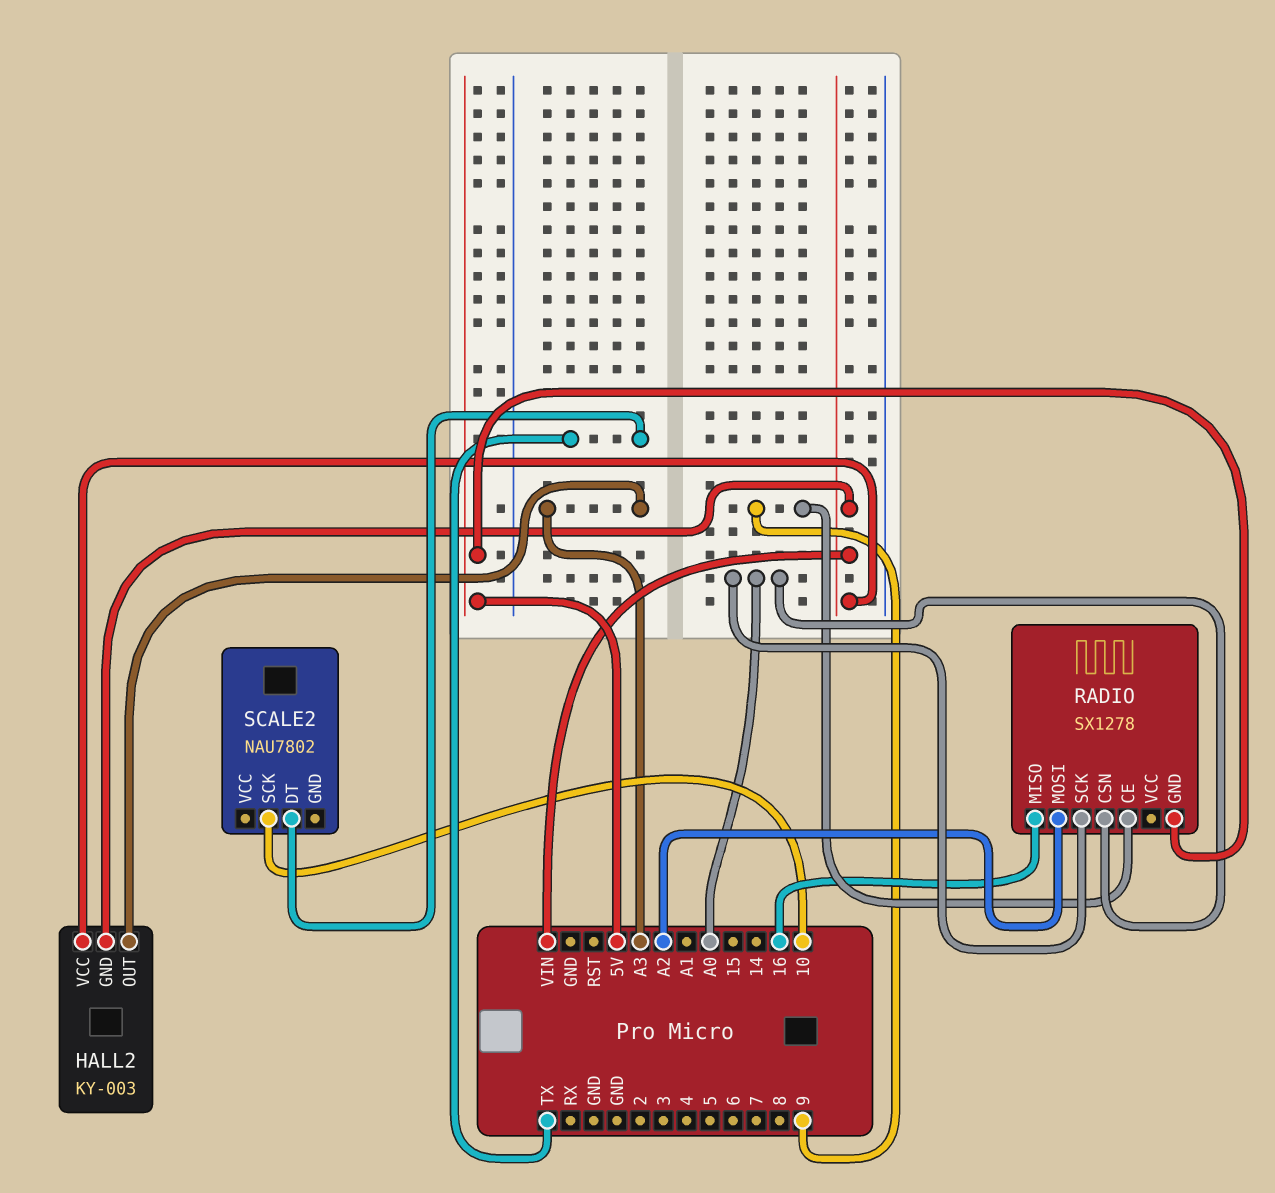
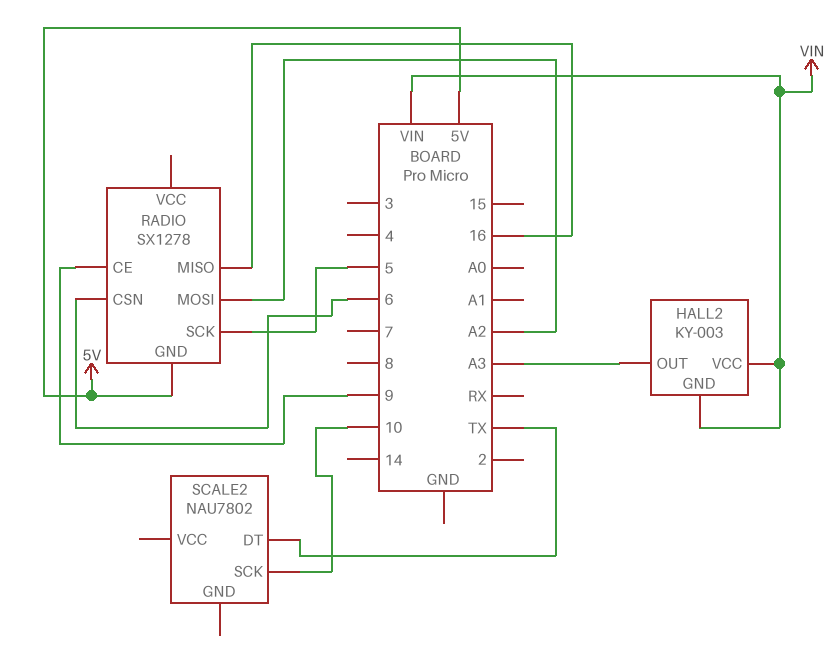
RADIO pin CSN: A0 -> 6
RADIO pin SCK: A0 -> 5

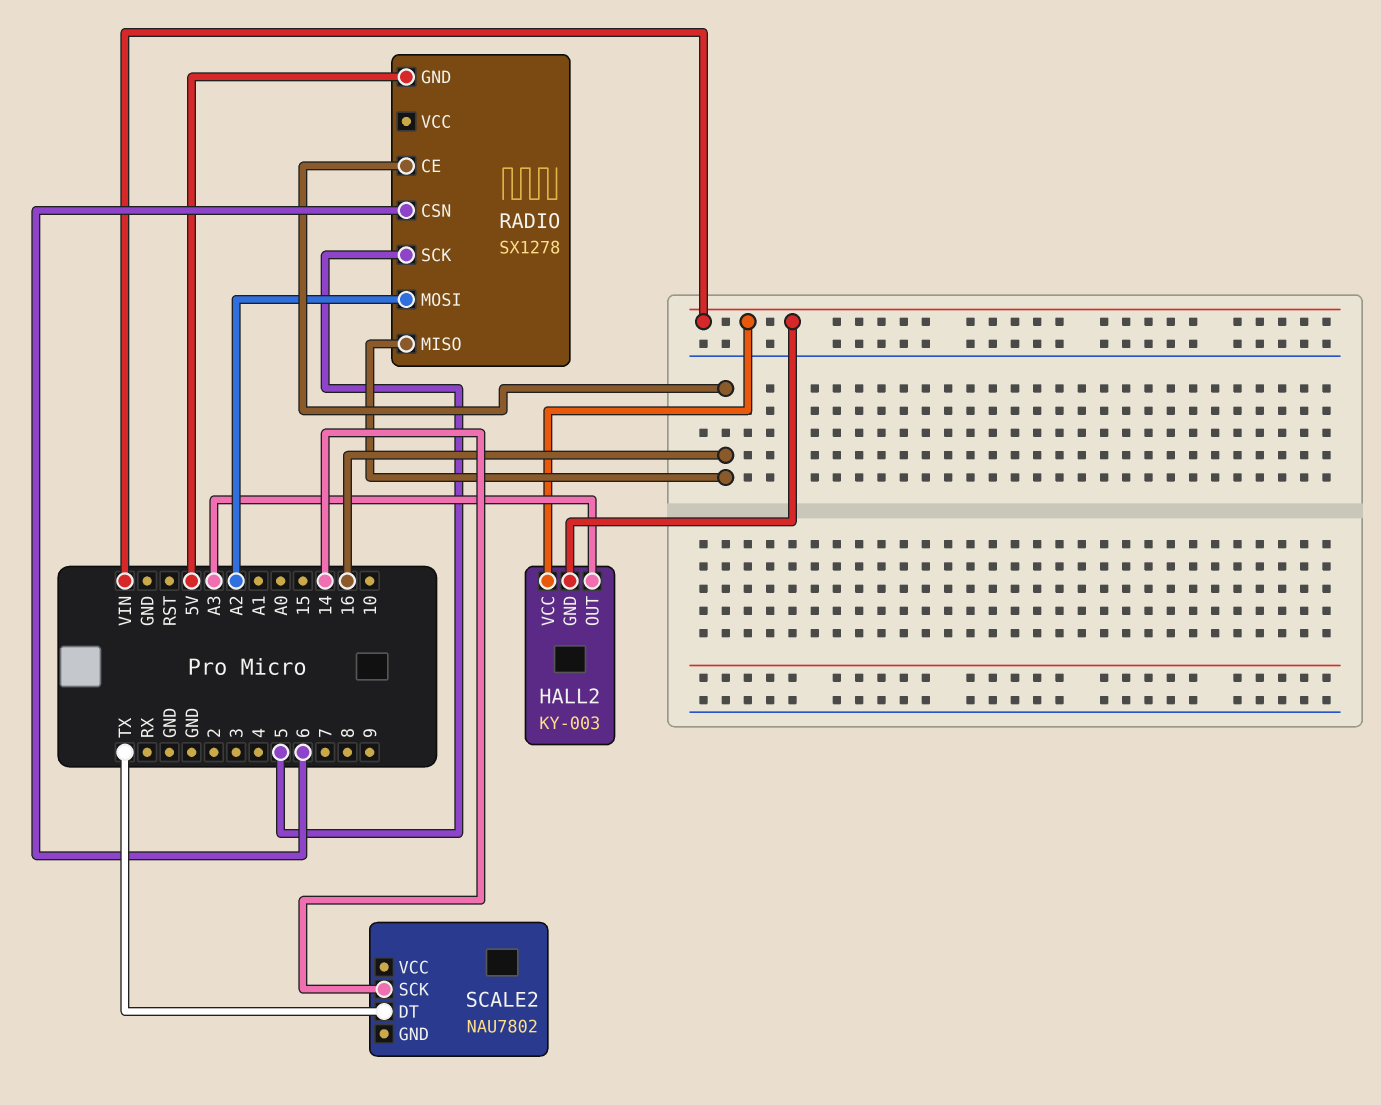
RADIO pin CE: 9 -> 16
SCALE2 pin SCK: 10 -> 14

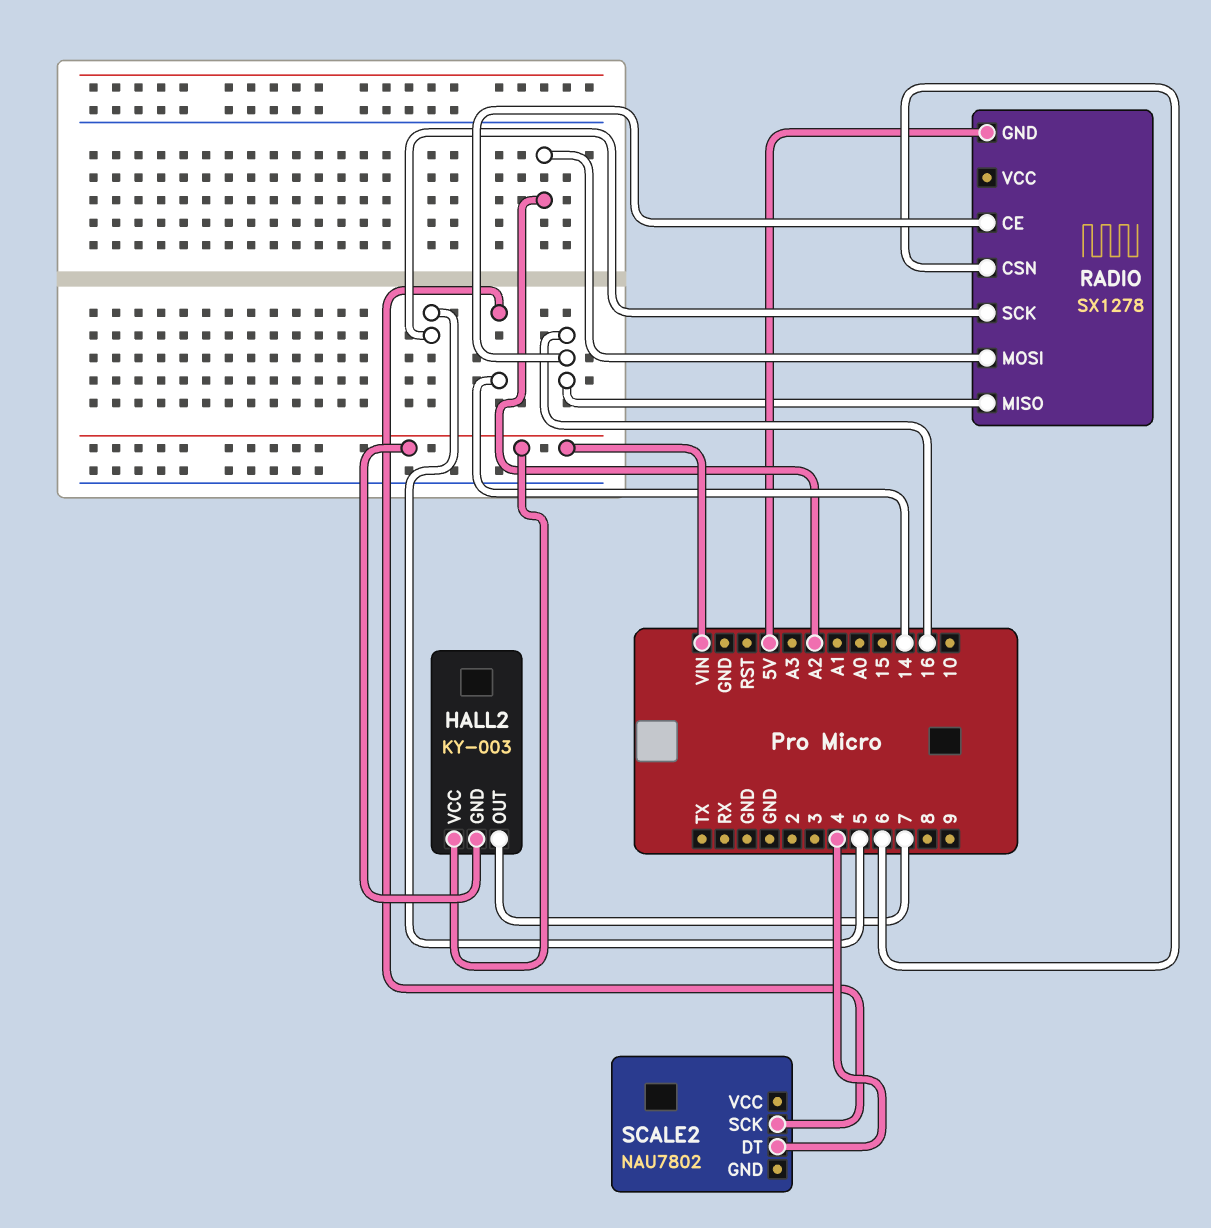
HALL2 pin OUT: A3 -> 7
SCALE2 pin DT: TX -> 4

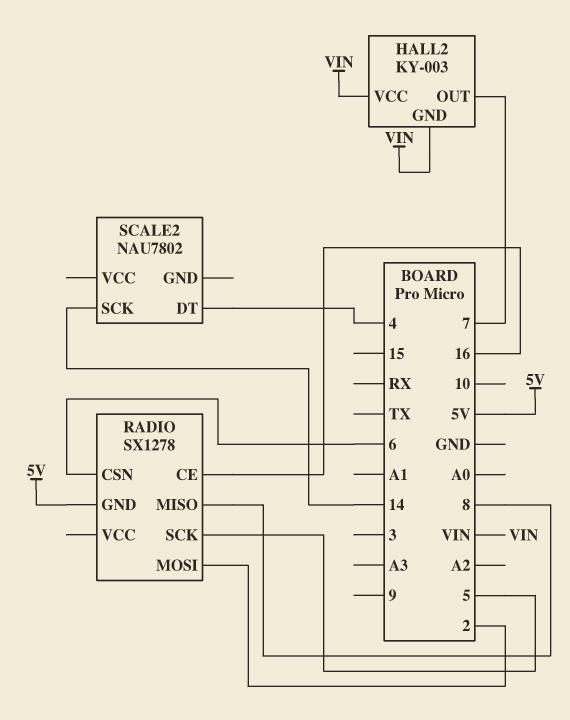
RADIO pin MISO: 16 -> 8
RADIO pin MOSI: A2 -> 2

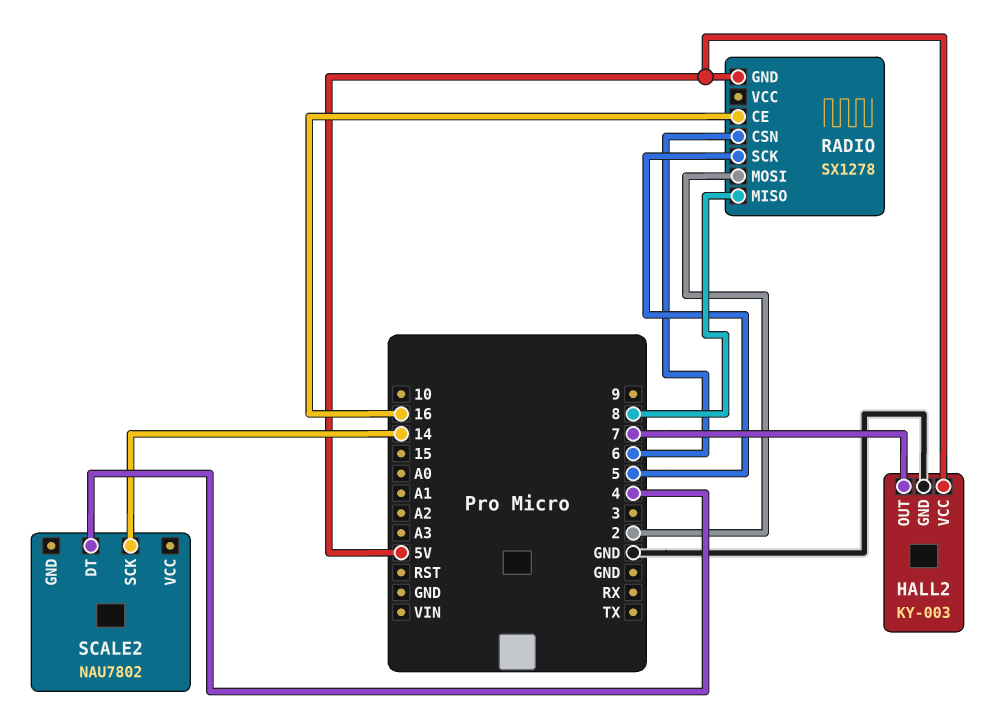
HALL2 pin GND: VIN -> GND
HALL2 pin VCC: VIN -> 5V

